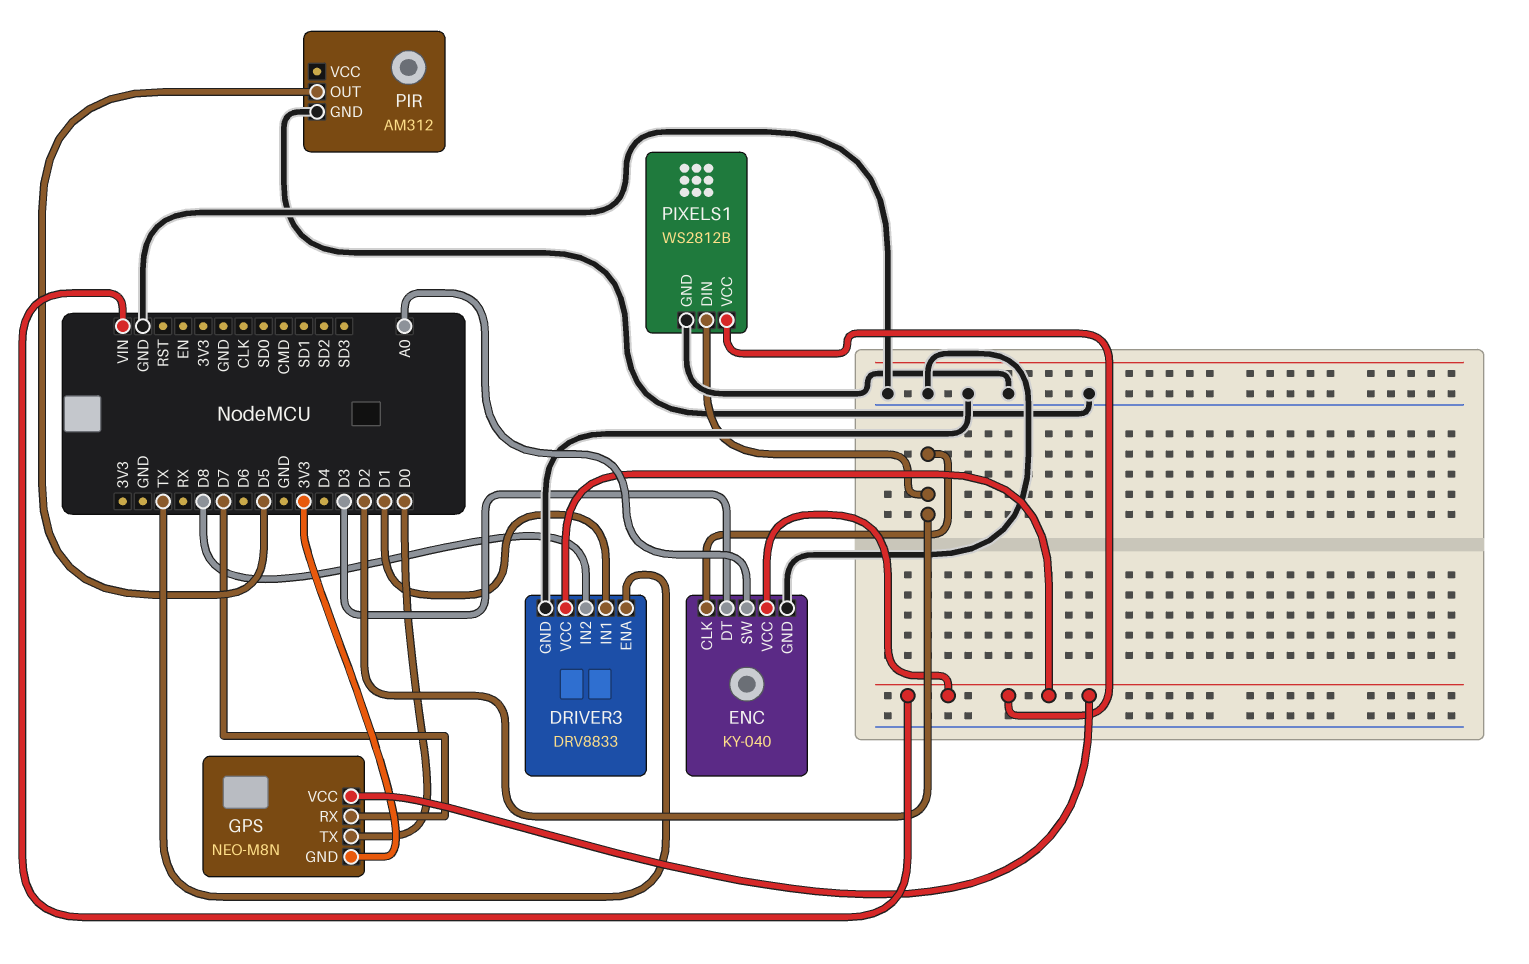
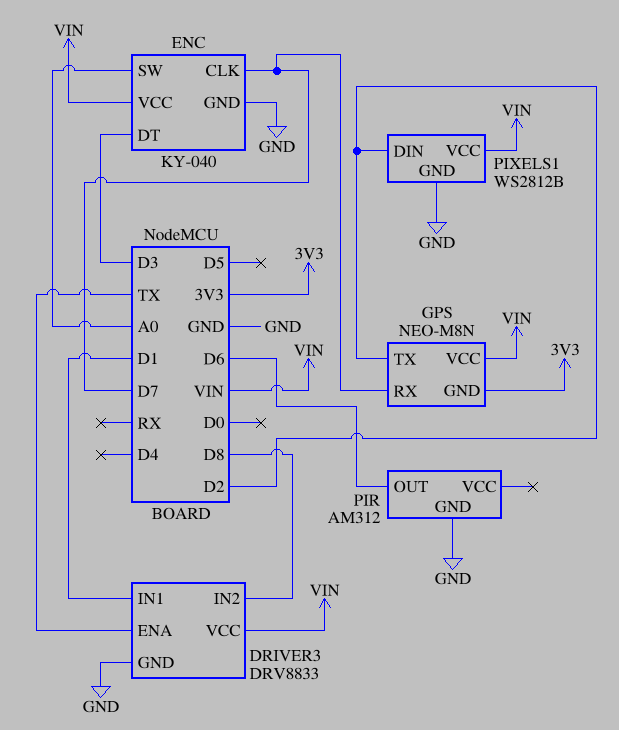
ENC pin CLK: D2 -> D7
GPS pin TX: D0 -> D2
PIR pin OUT: D5 -> D6

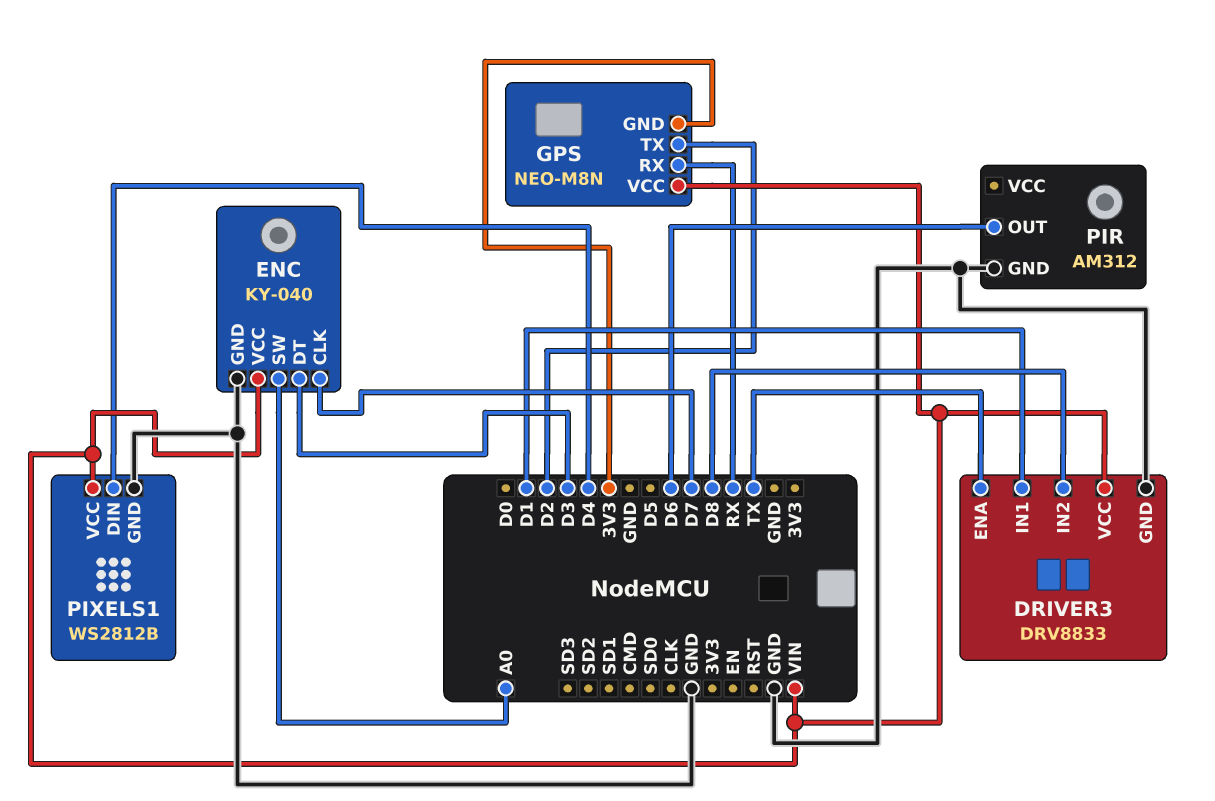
GPS pin RX: D7 -> RX
PIXELS1 pin DIN: D2 -> D4

